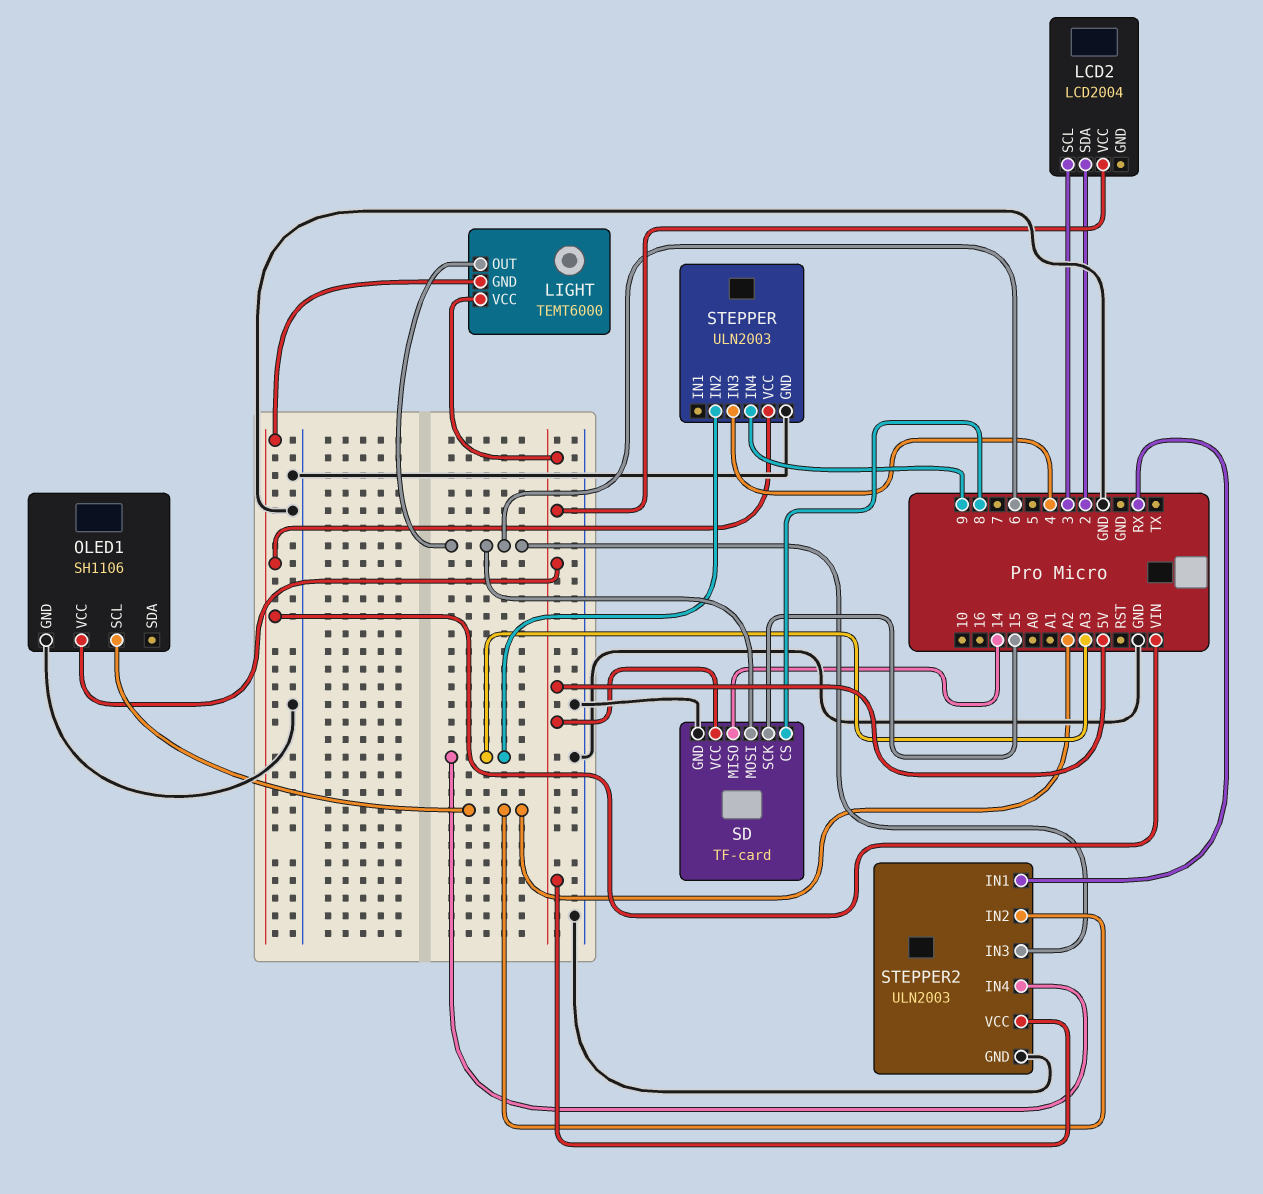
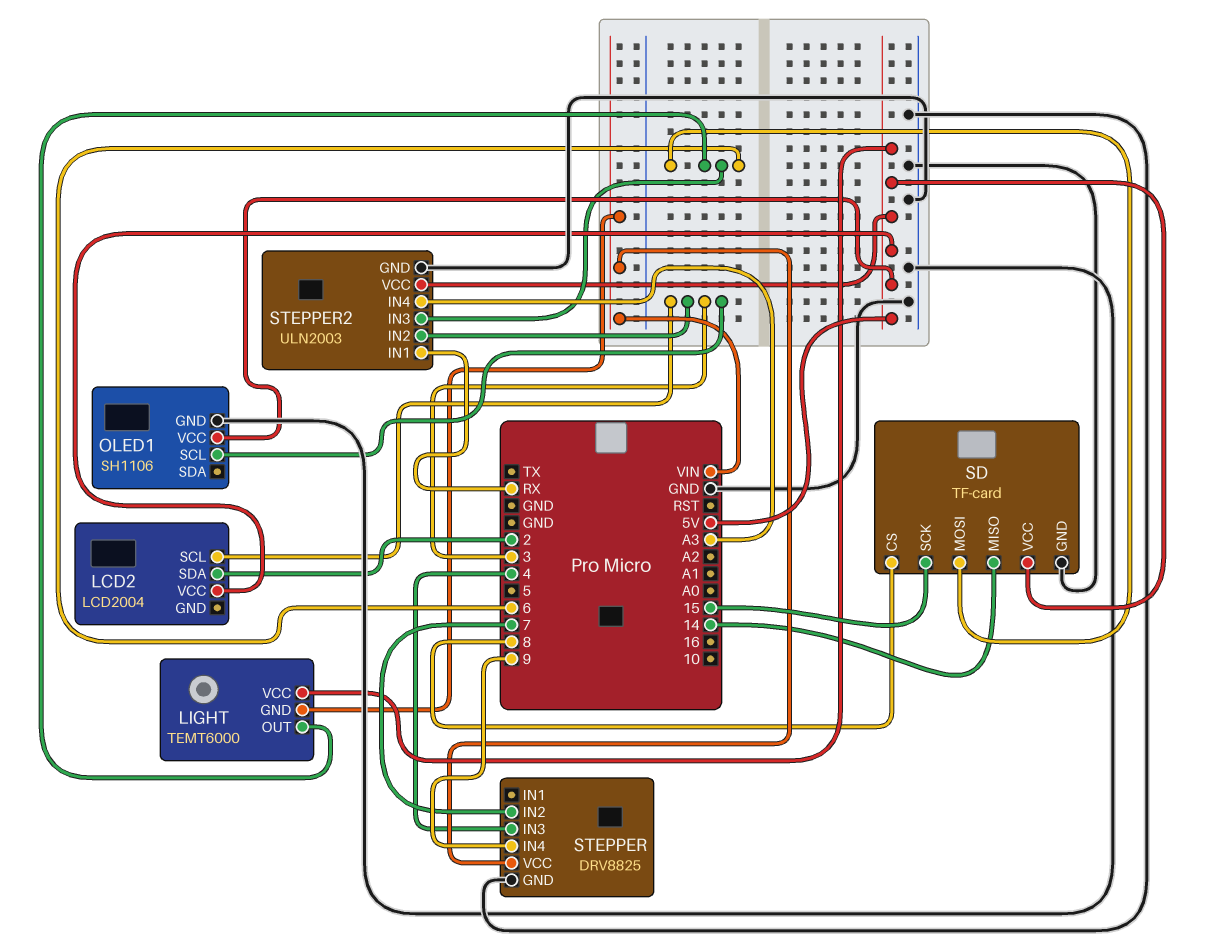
OLED1 pin SCL: A2 -> 3
STEPPER: ULN2003 -> DRV8825
STEPPER pin IN2: A3 -> 7
STEPPER2 pin IN2: A2 -> 3

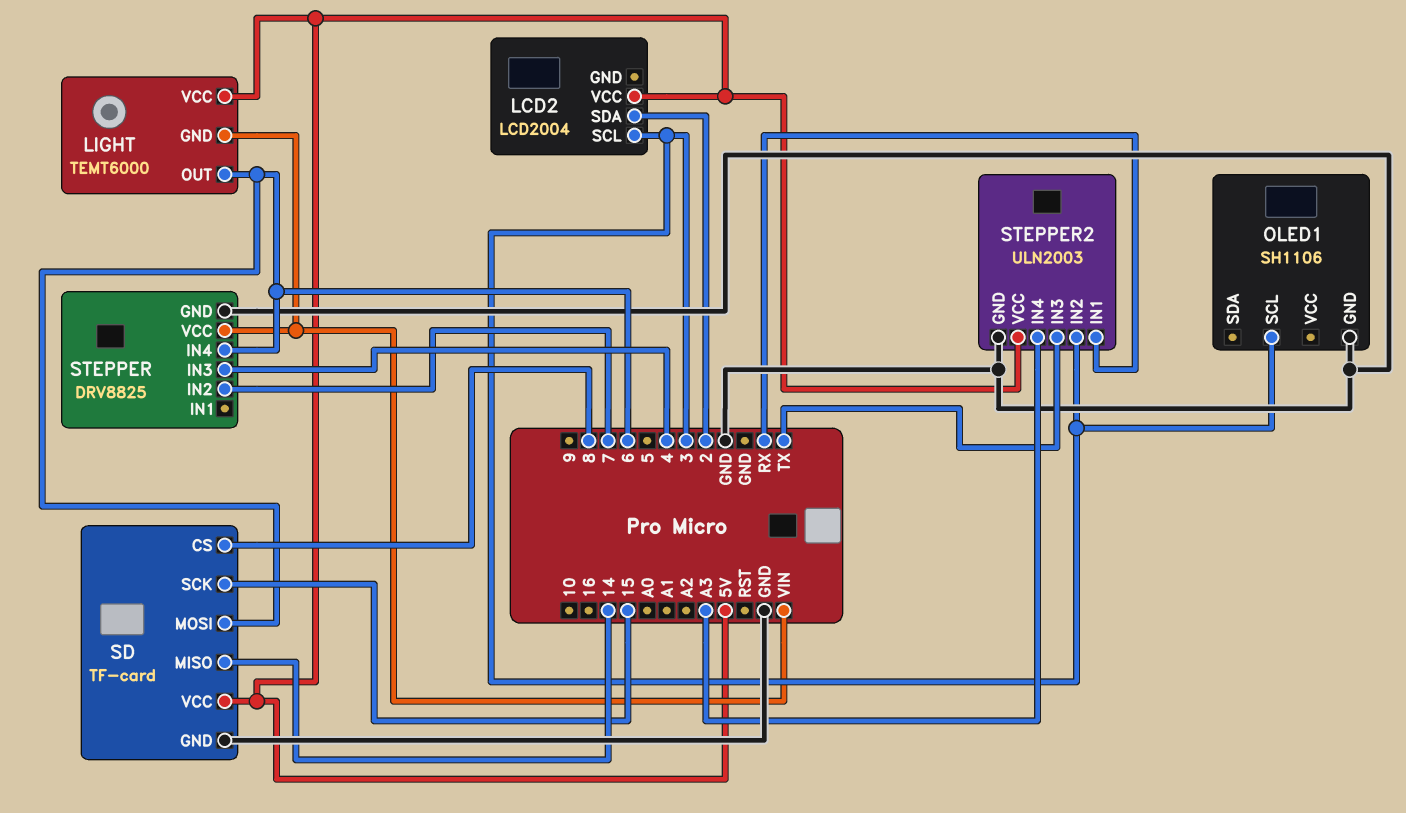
OLED1 pin VCC: 5V -> none
STEPPER pin IN4: 9 -> 6
STEPPER2 pin IN3: 6 -> TX

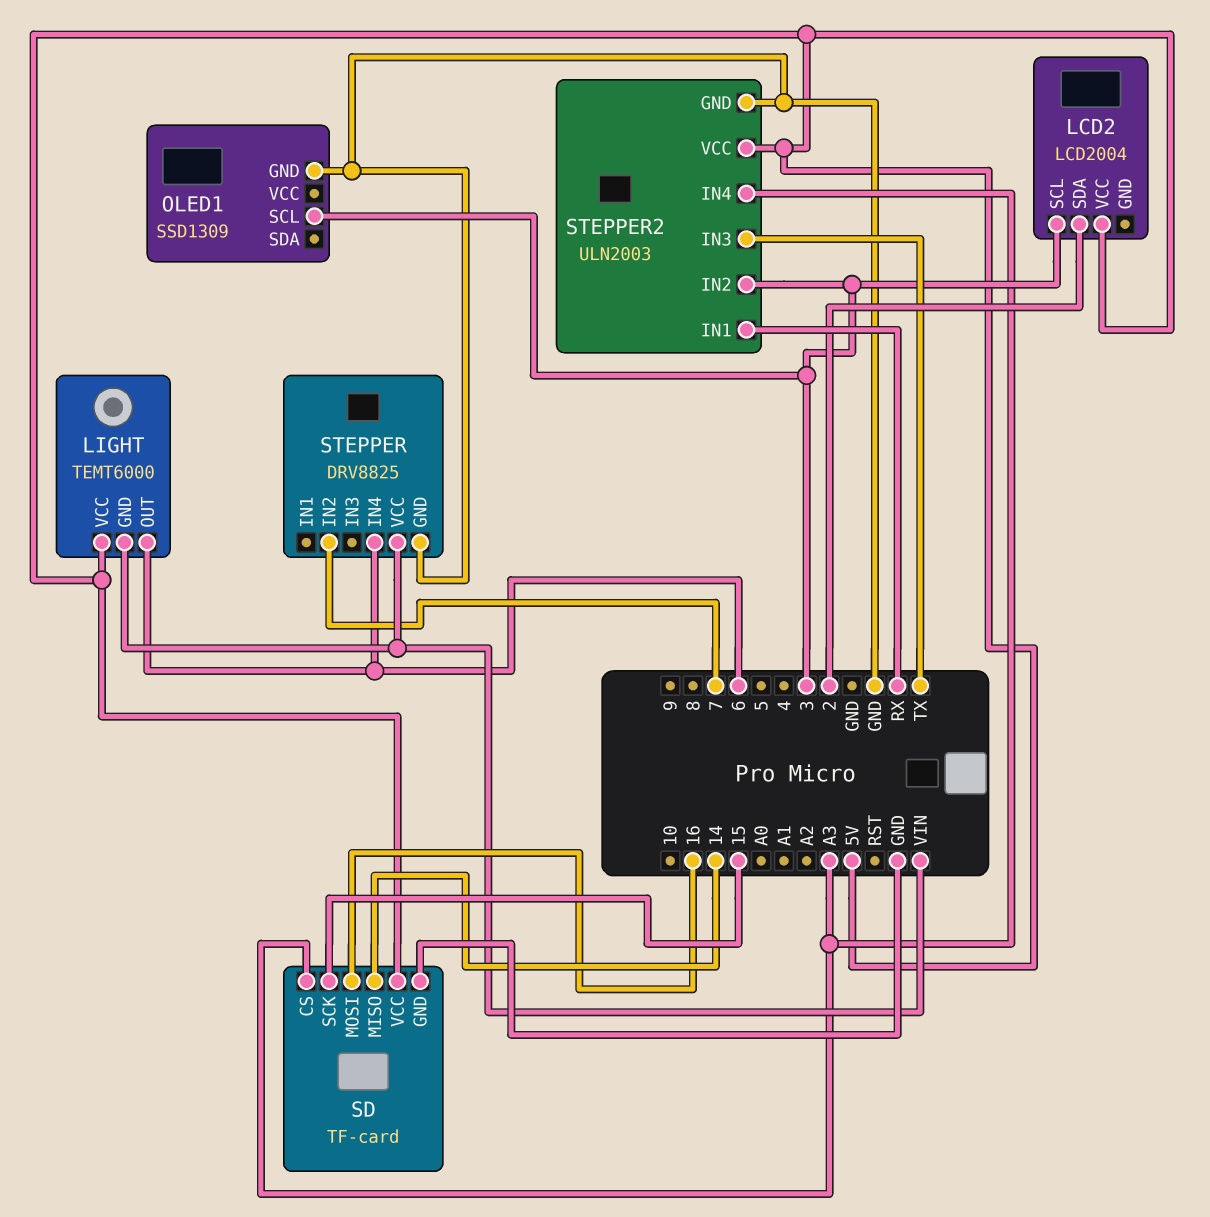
OLED1: SH1106 -> SSD1309
SD pin CS: 8 -> A3
SD pin MOSI: 6 -> 16
STEPPER pin IN3: 4 -> none

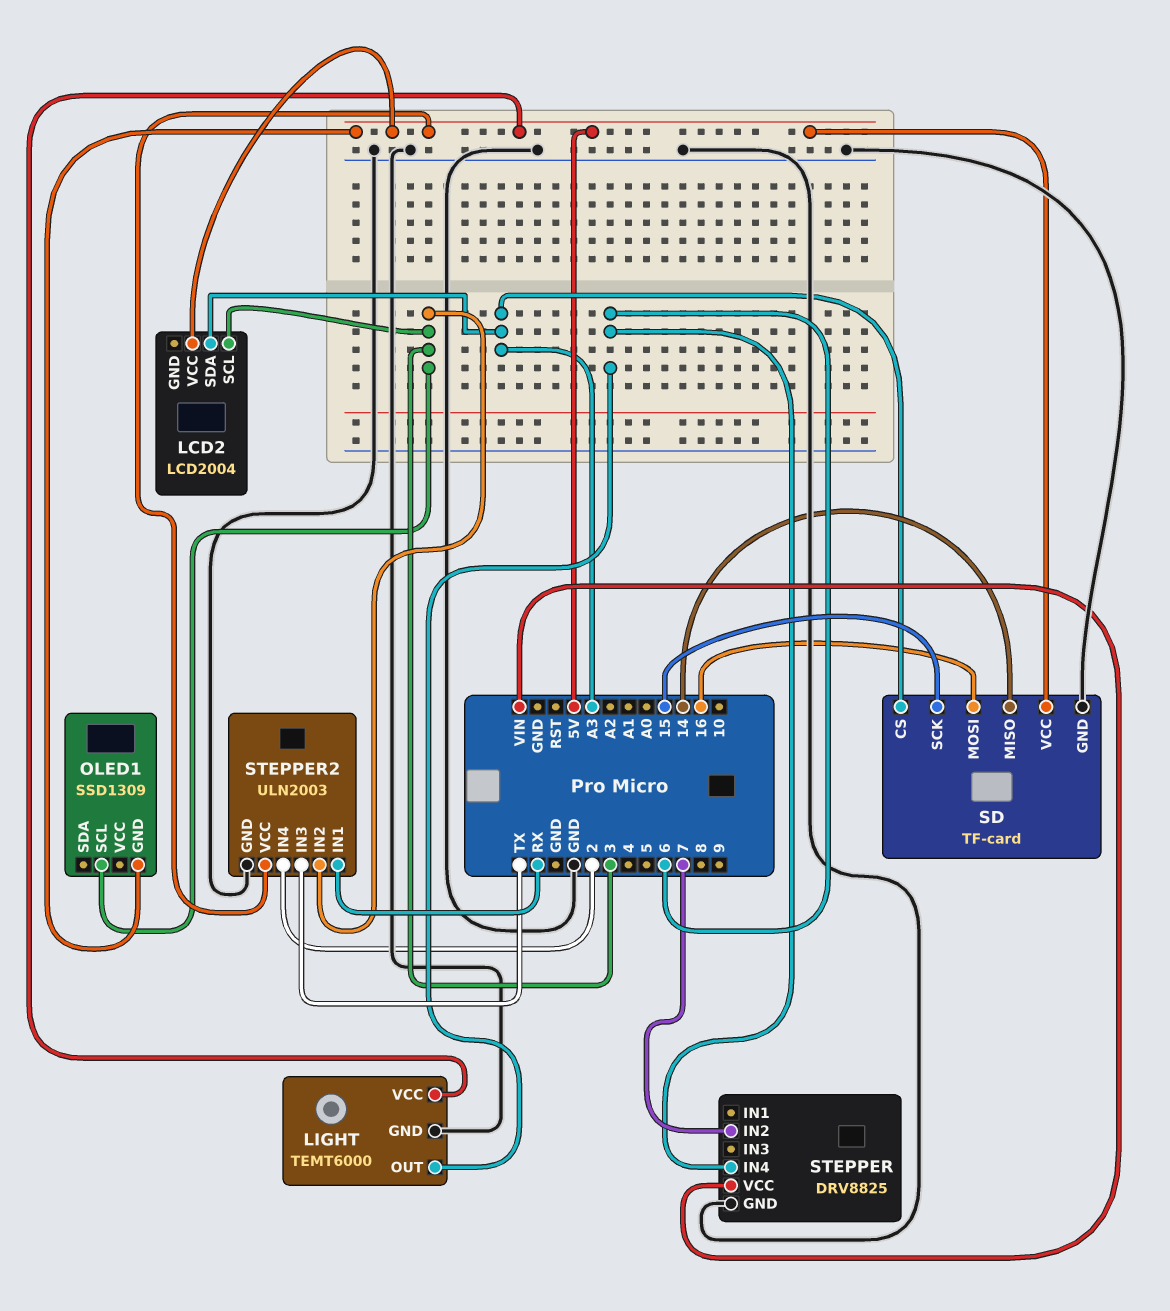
LCD2 pin SDA: 2 -> A3
LIGHT pin GND: VIN -> GND
OLED1 pin GND: GND -> 5V
STEPPER2 pin IN4: A3 -> 2

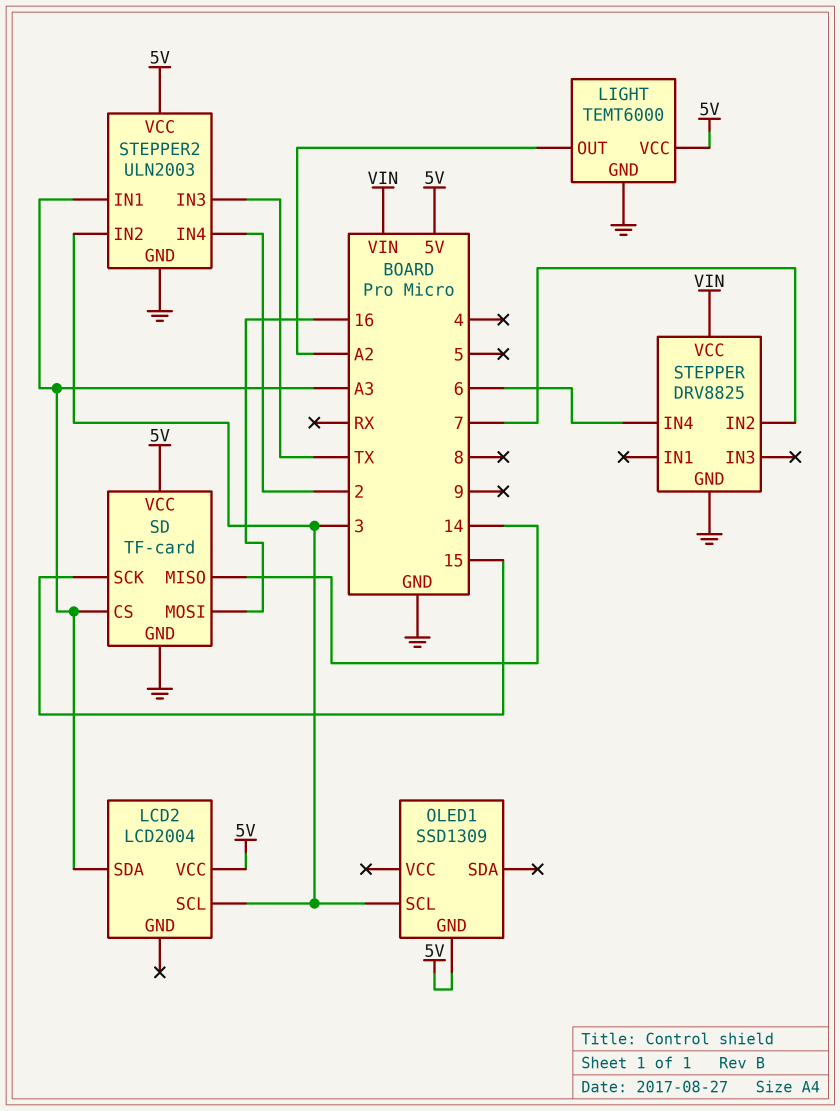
LIGHT pin OUT: 6 -> A2
STEPPER2 pin IN1: RX -> A3

